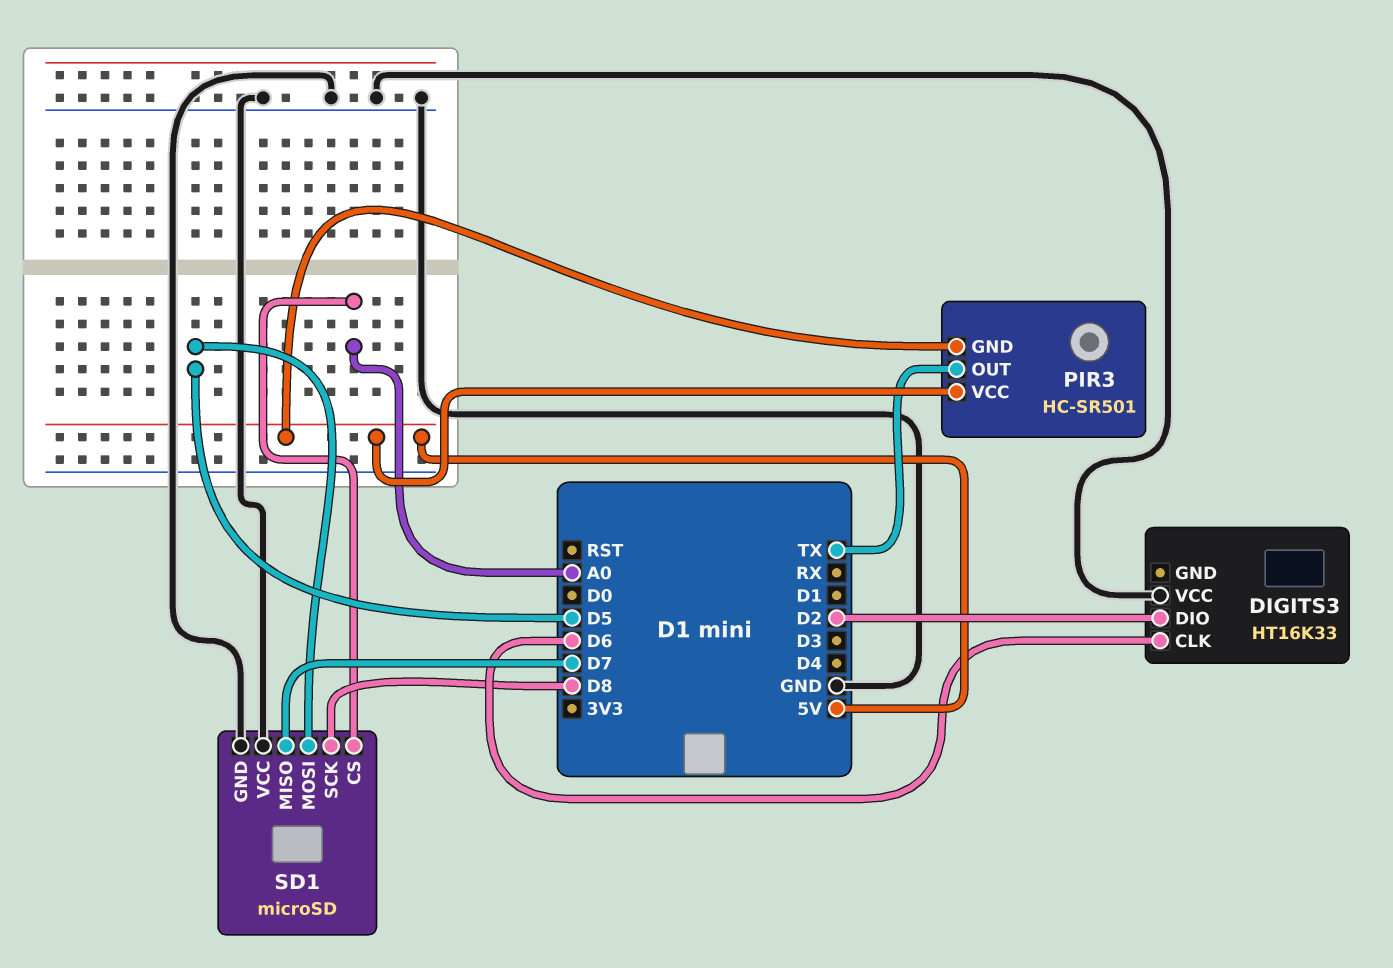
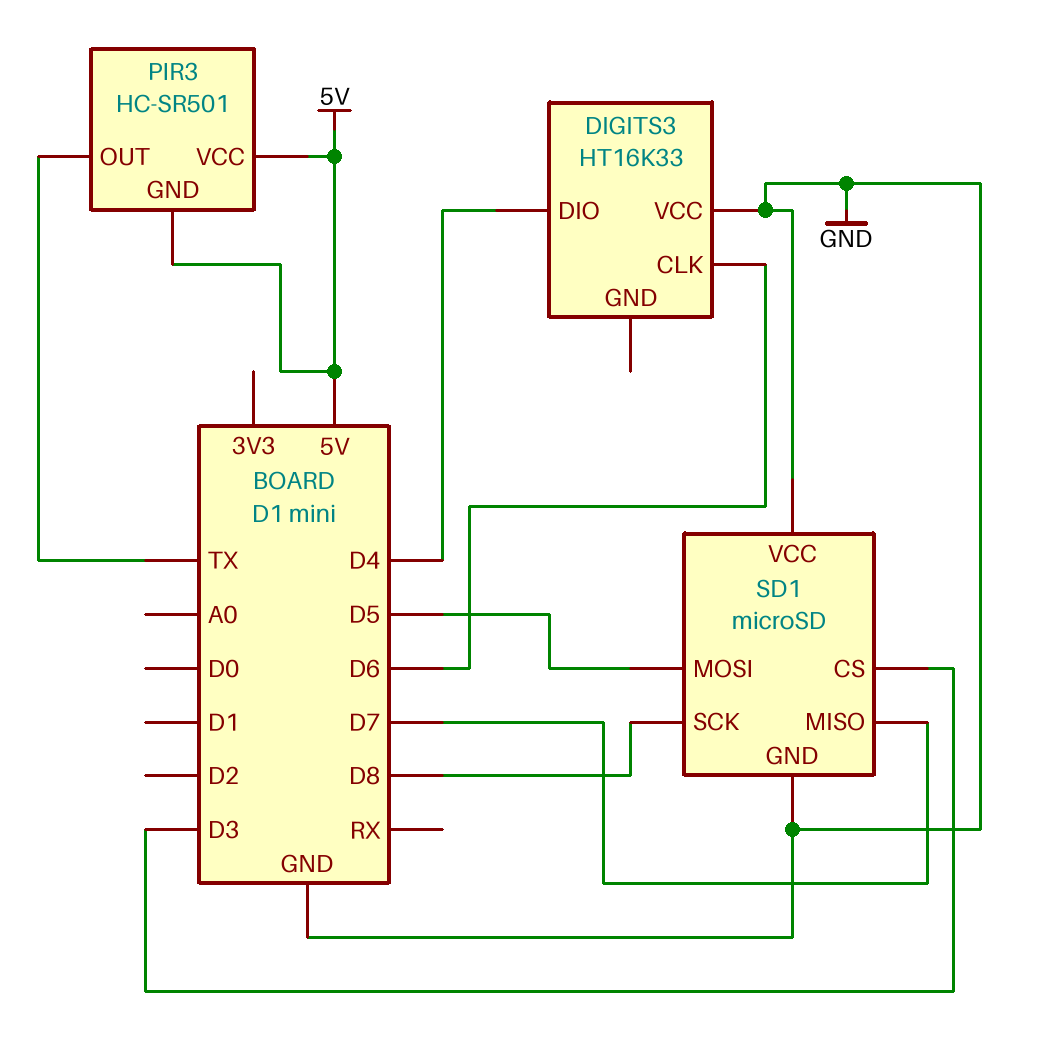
DIGITS3 pin DIO: D2 -> D4
SD1 pin CS: A0 -> D3

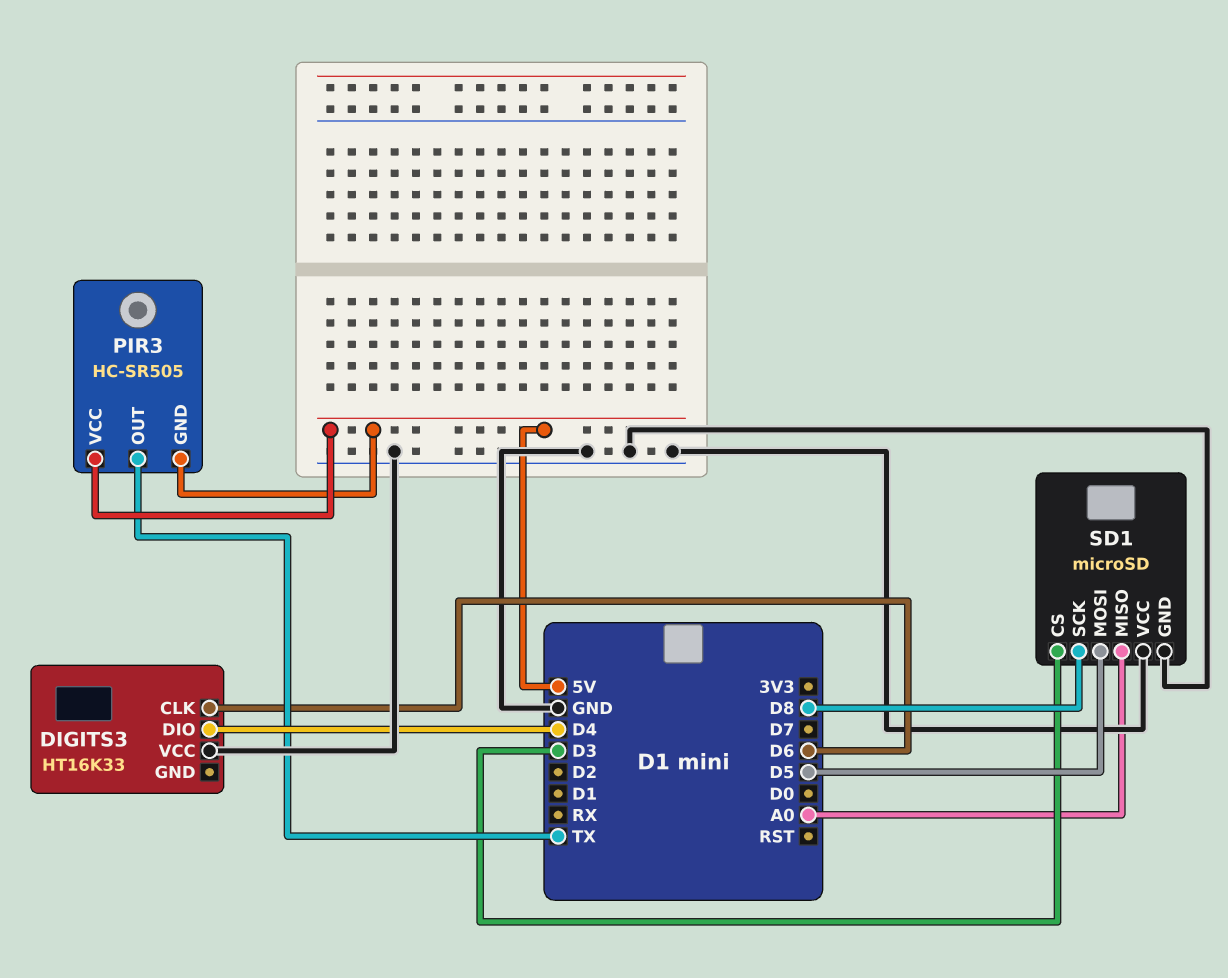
PIR3: HC-SR501 -> HC-SR505
SD1 pin MISO: D7 -> A0

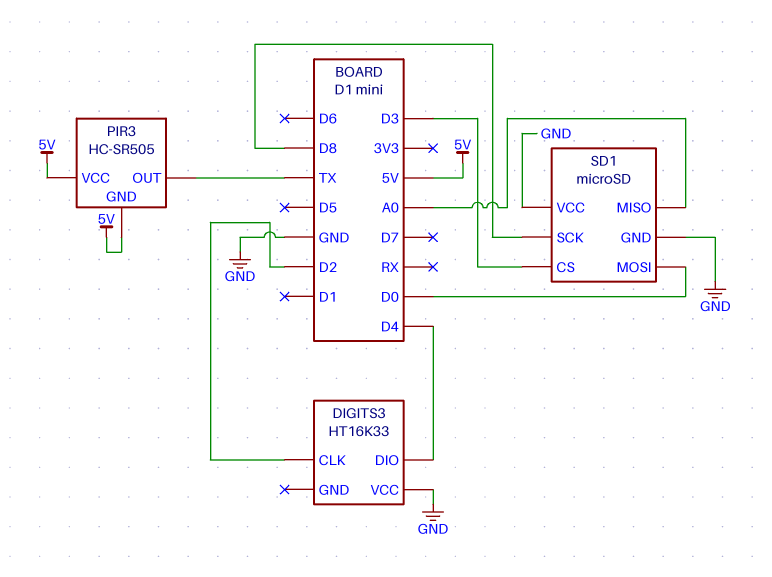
DIGITS3 pin CLK: D6 -> D2
SD1 pin MOSI: D5 -> D0

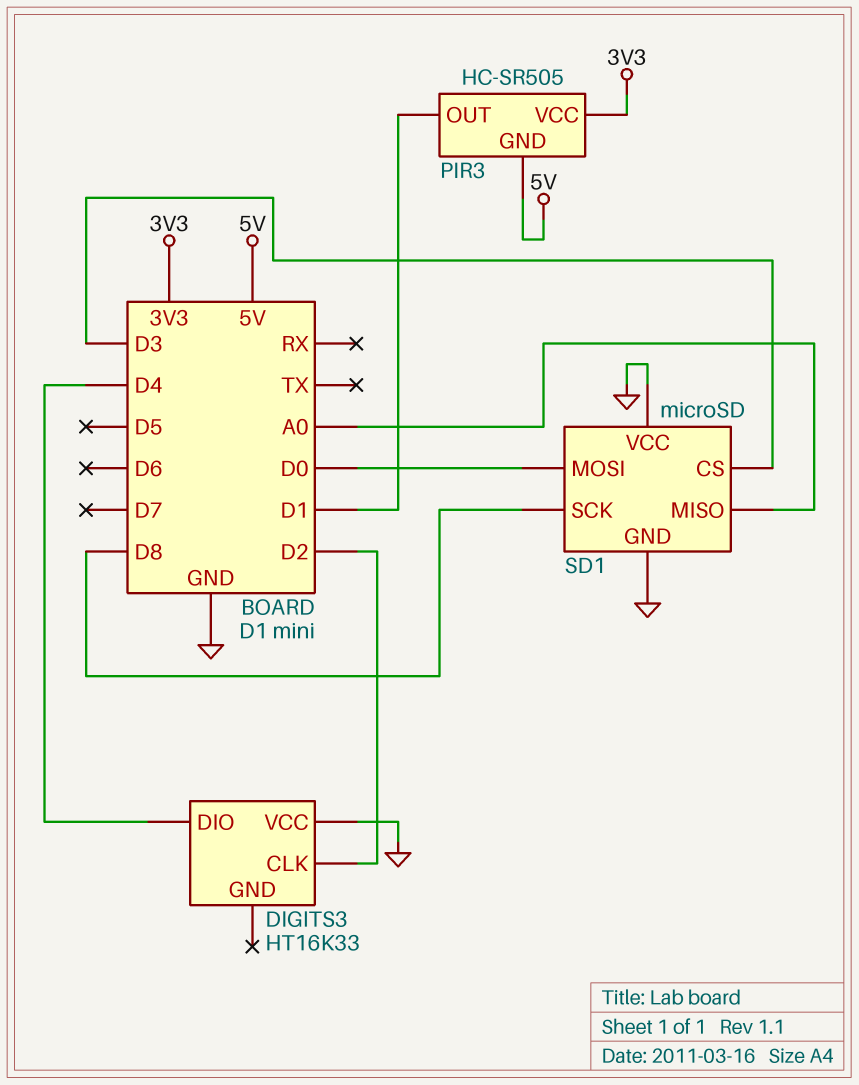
PIR3 pin OUT: TX -> D1
PIR3 pin VCC: 5V -> 3V3

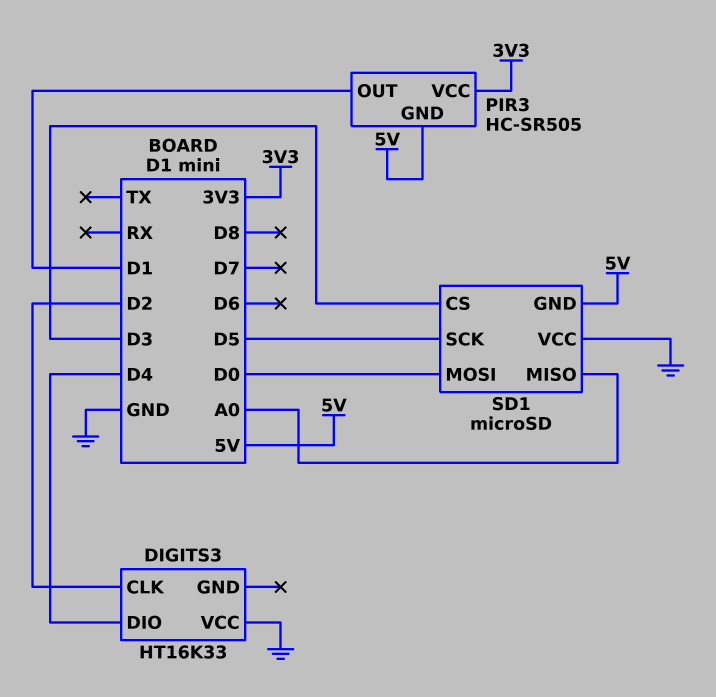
SD1 pin GND: GND -> 5V
SD1 pin SCK: D8 -> D5

